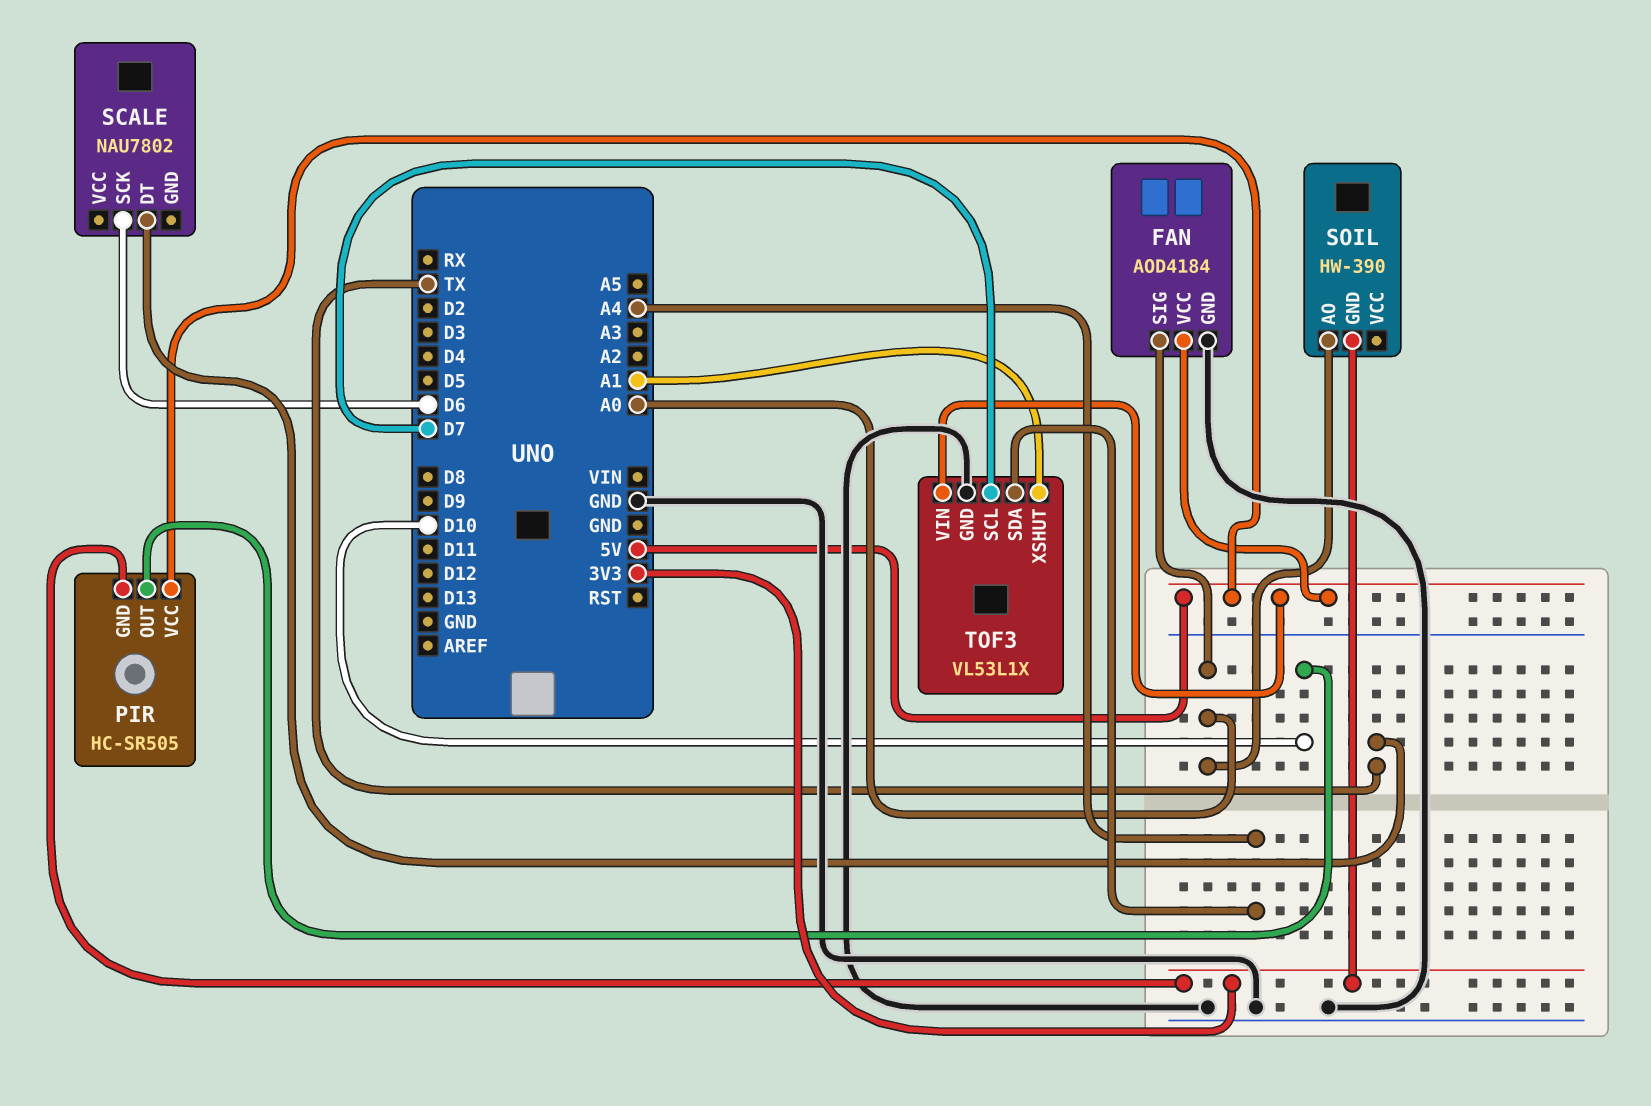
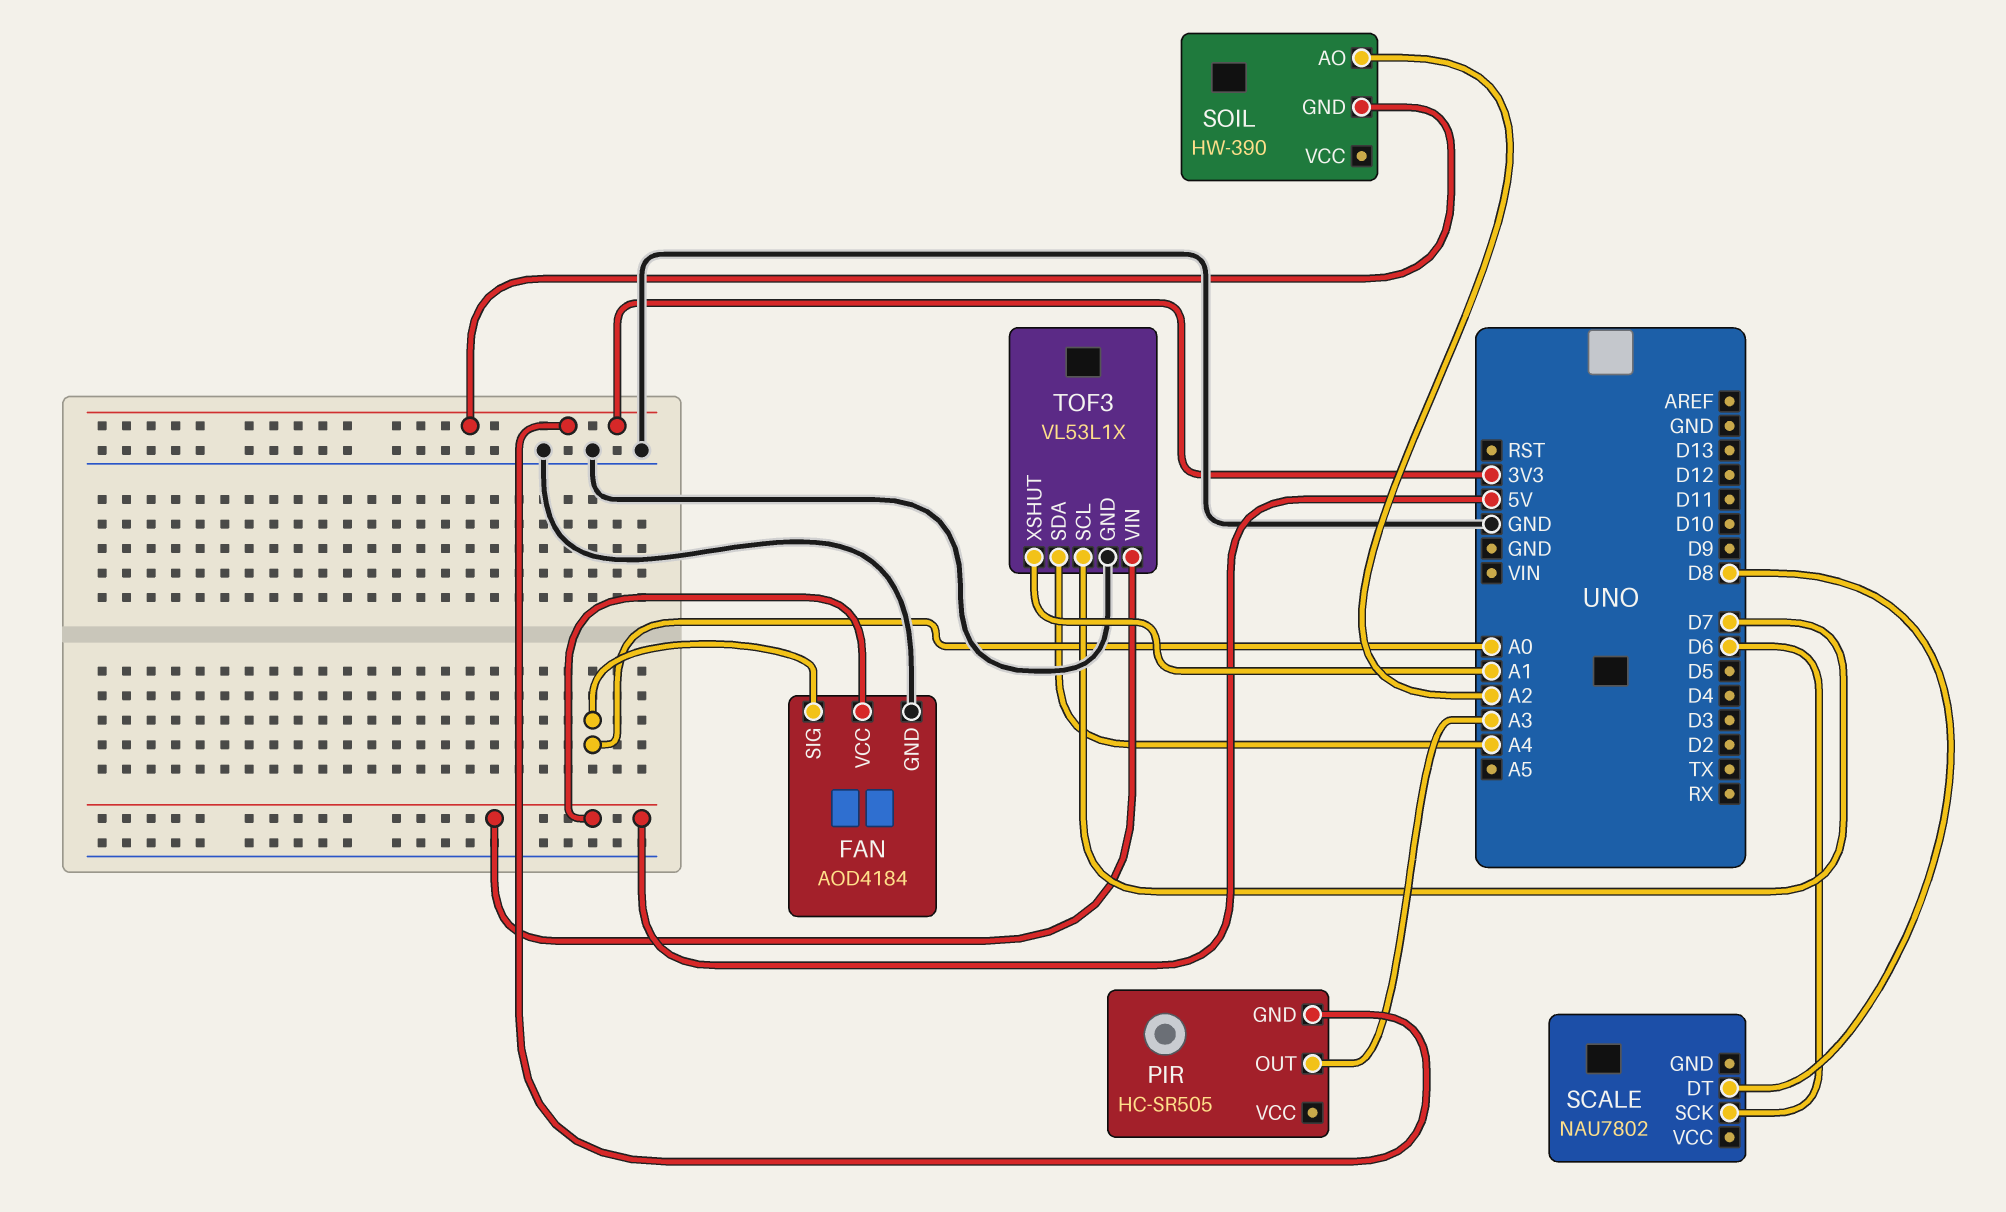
PIR pin OUT: D10 -> A3
PIR pin VCC: 5V -> none
SCALE pin DT: TX -> D8
SOIL pin AO: A0 -> A2

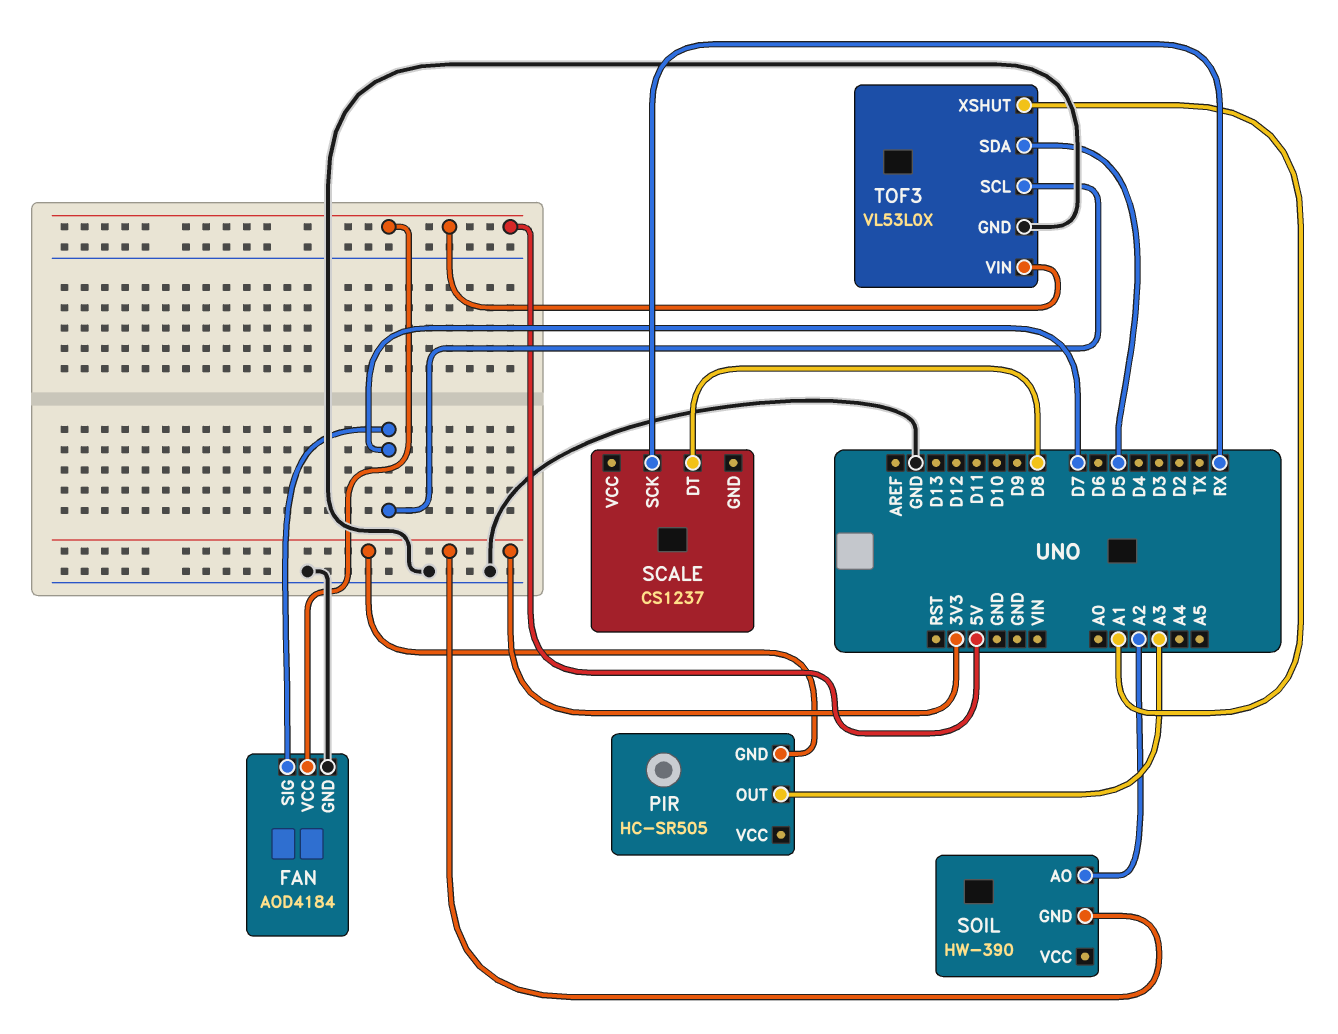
FAN pin SIG: A0 -> D7
SCALE: NAU7802 -> CS1237
SCALE pin SCK: D6 -> RX
TOF3: VL53L1X -> VL53L0X
TOF3 pin SDA: A4 -> D5

